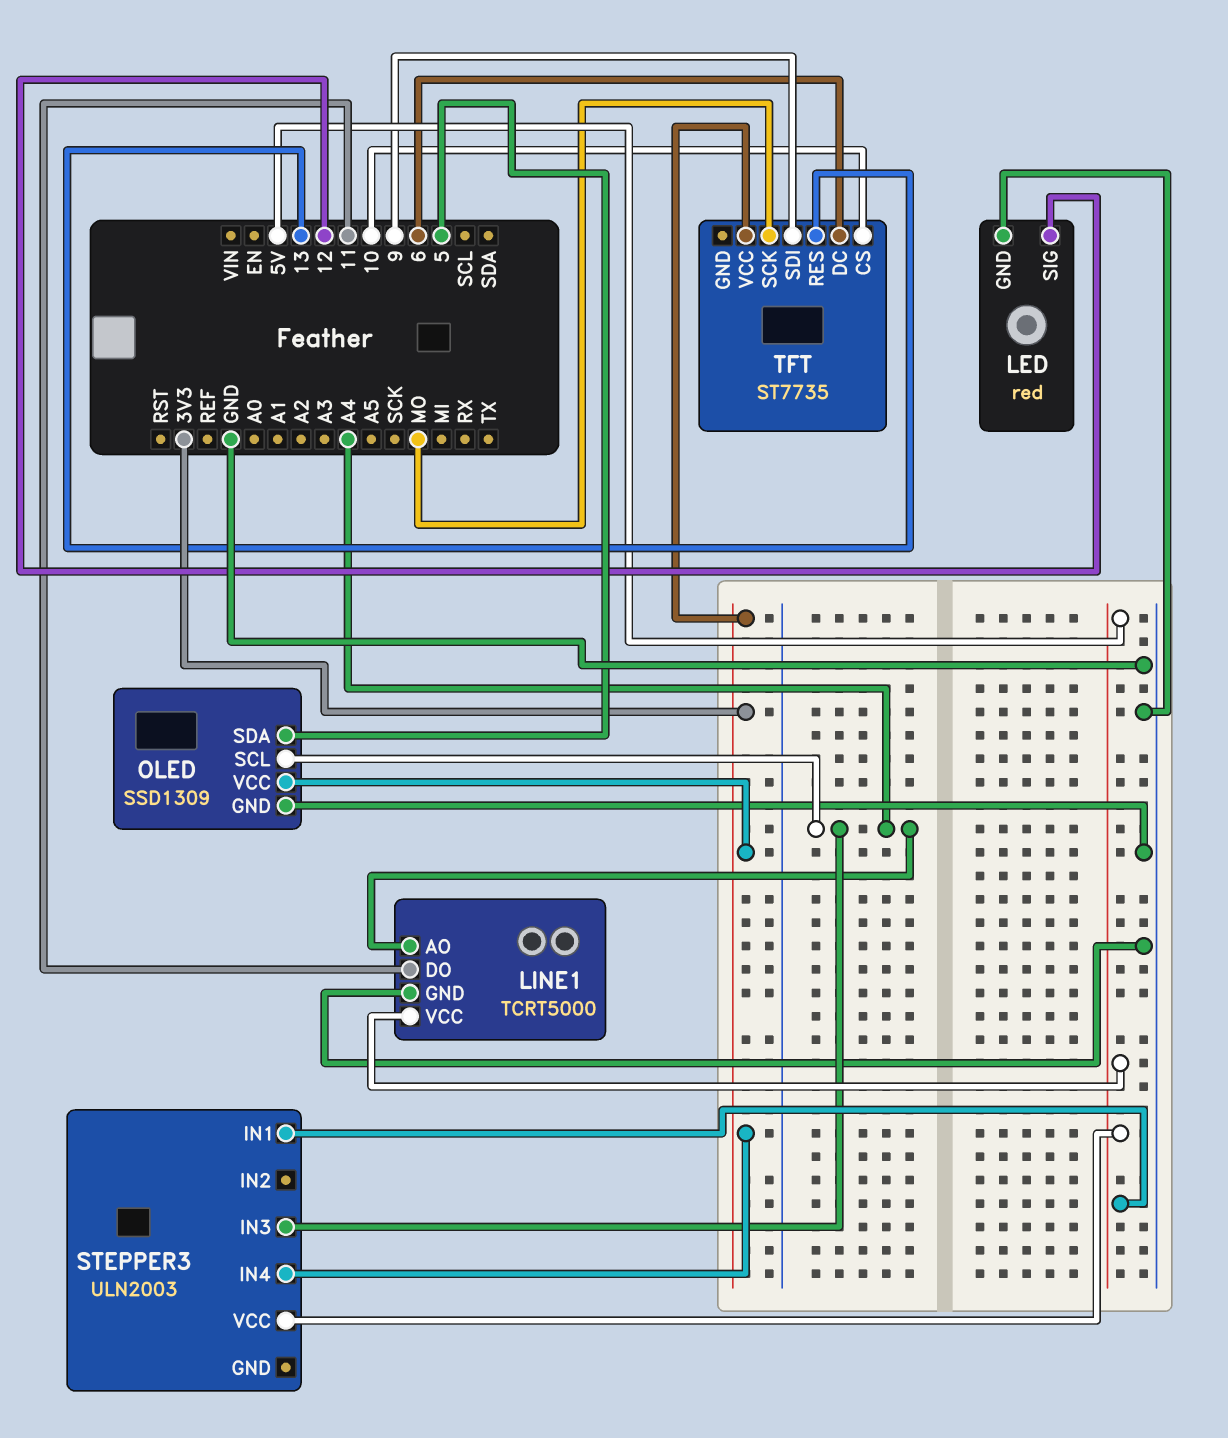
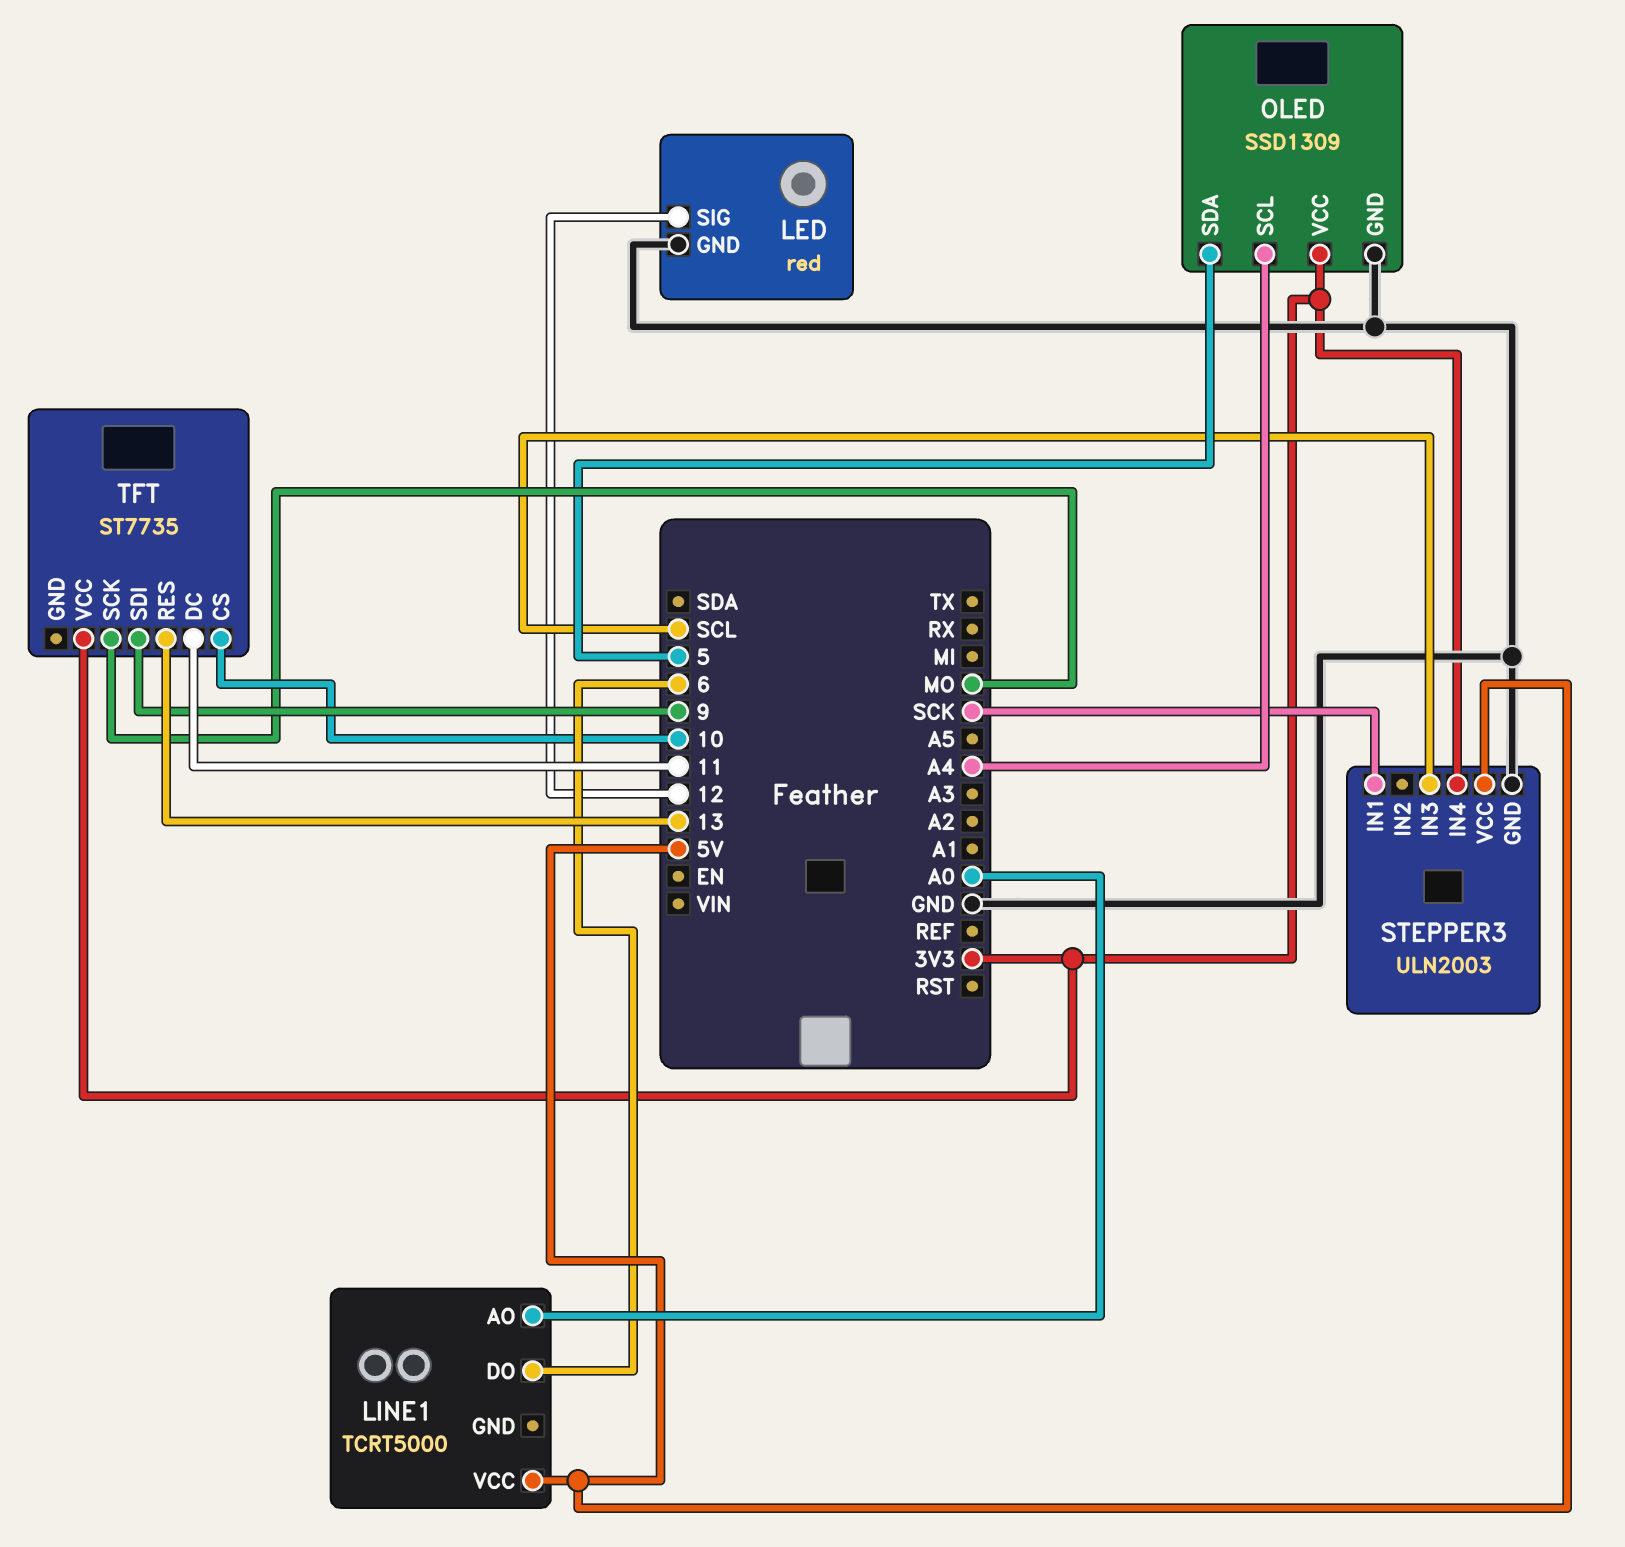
LINE1 pin AO: A4 -> A0
LINE1 pin DO: 11 -> 6
LINE1 pin GND: GND -> none
STEPPER3 pin GND: none -> GND
STEPPER3 pin IN1: 5V -> SCK
STEPPER3 pin IN3: A4 -> SCL
TFT pin DC: 6 -> 11

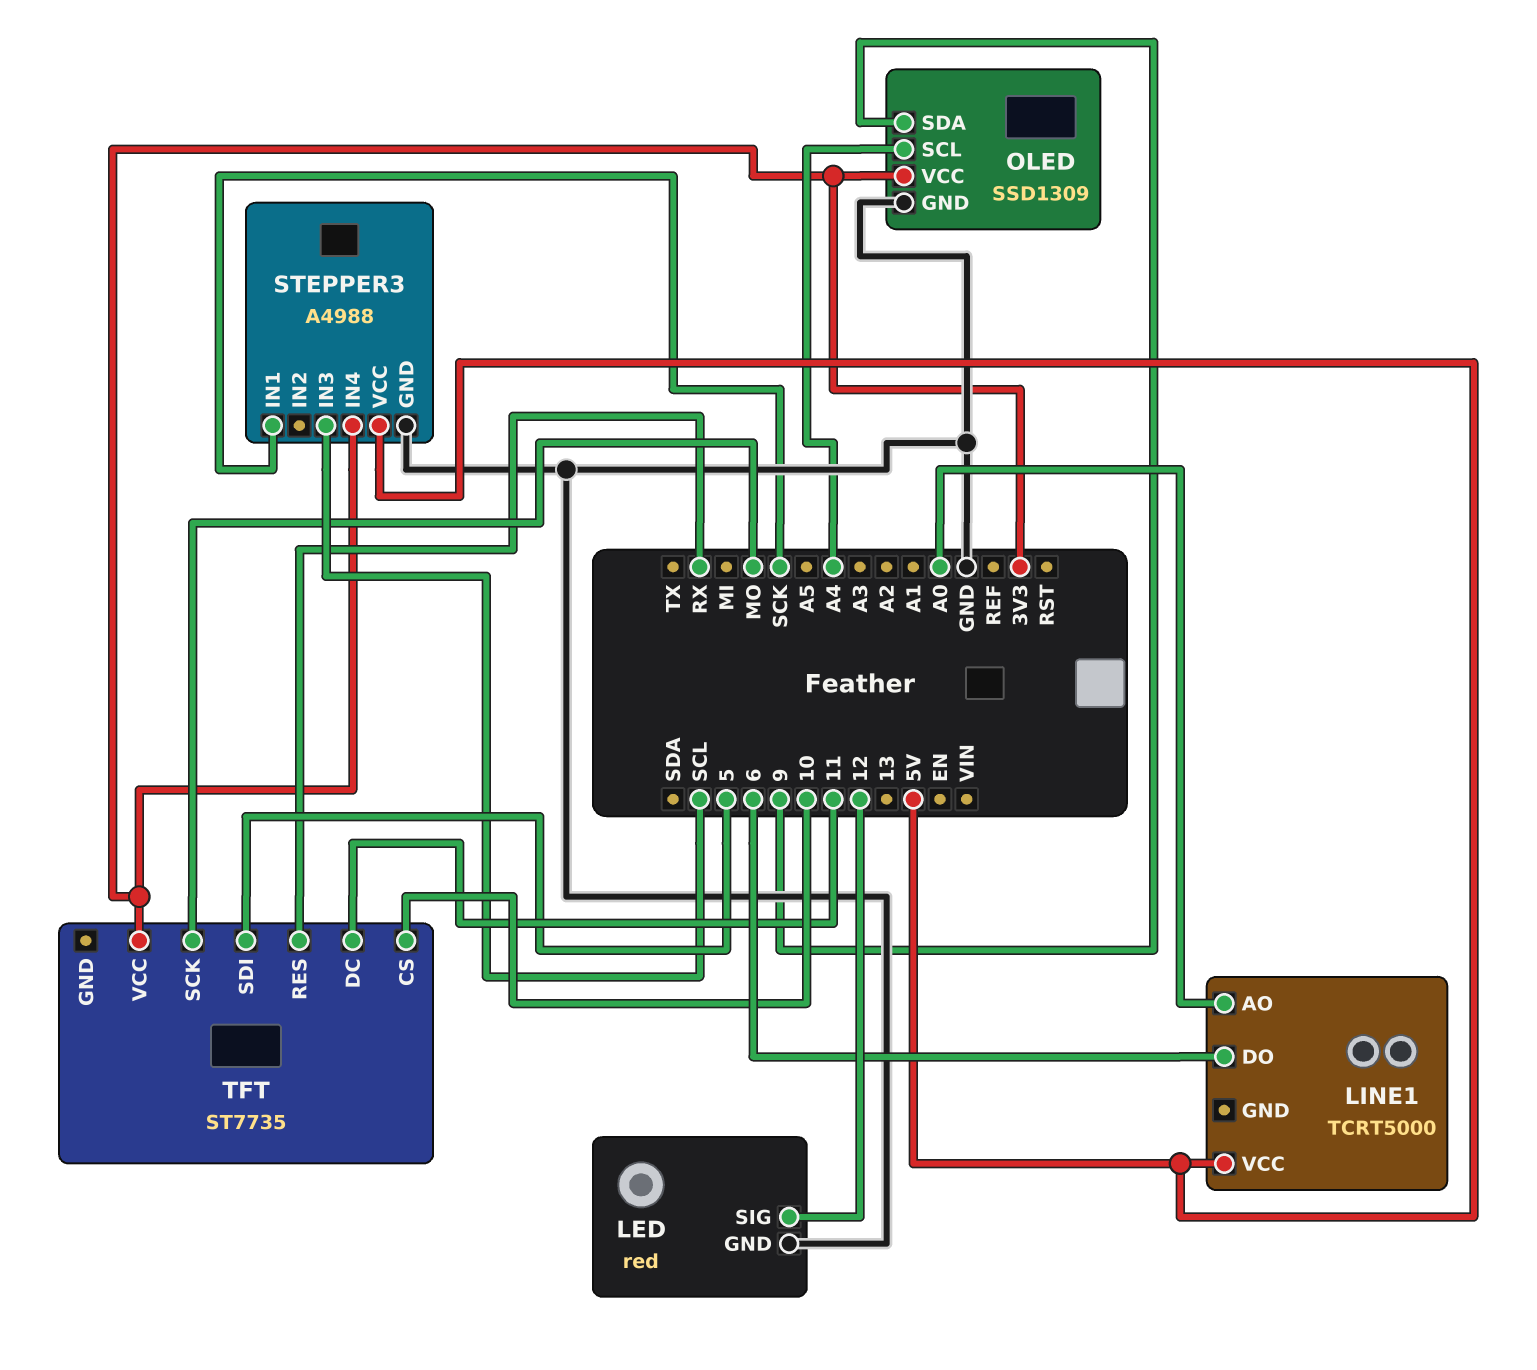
OLED pin SDA: 5 -> 9
STEPPER3: ULN2003 -> A4988
TFT pin RES: 13 -> RX
TFT pin SDI: 9 -> 5

